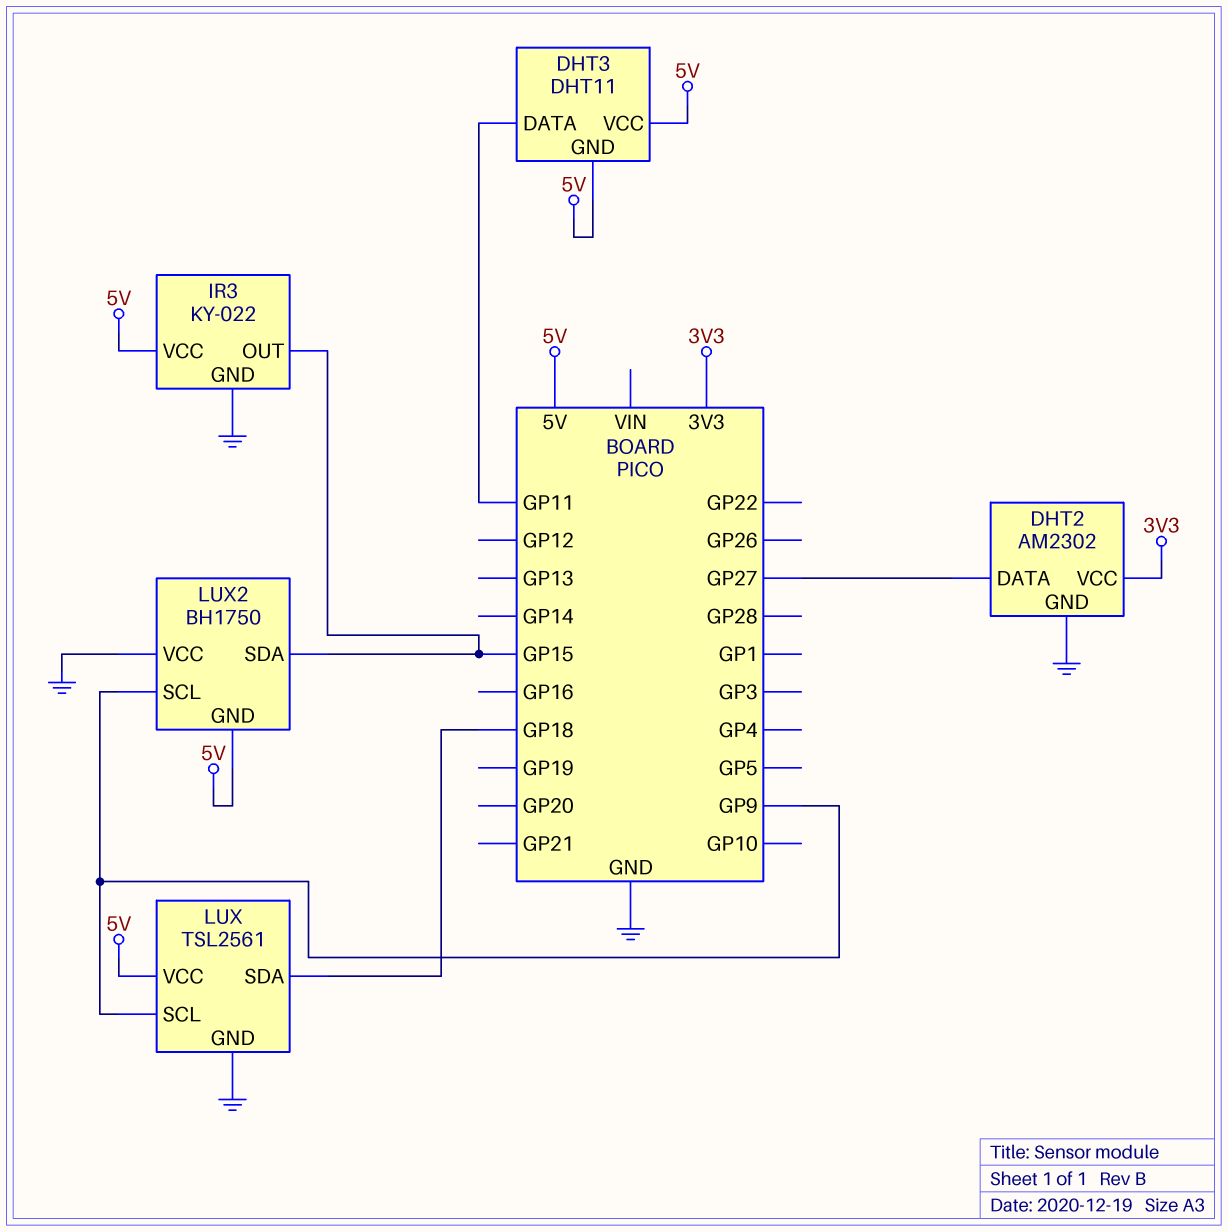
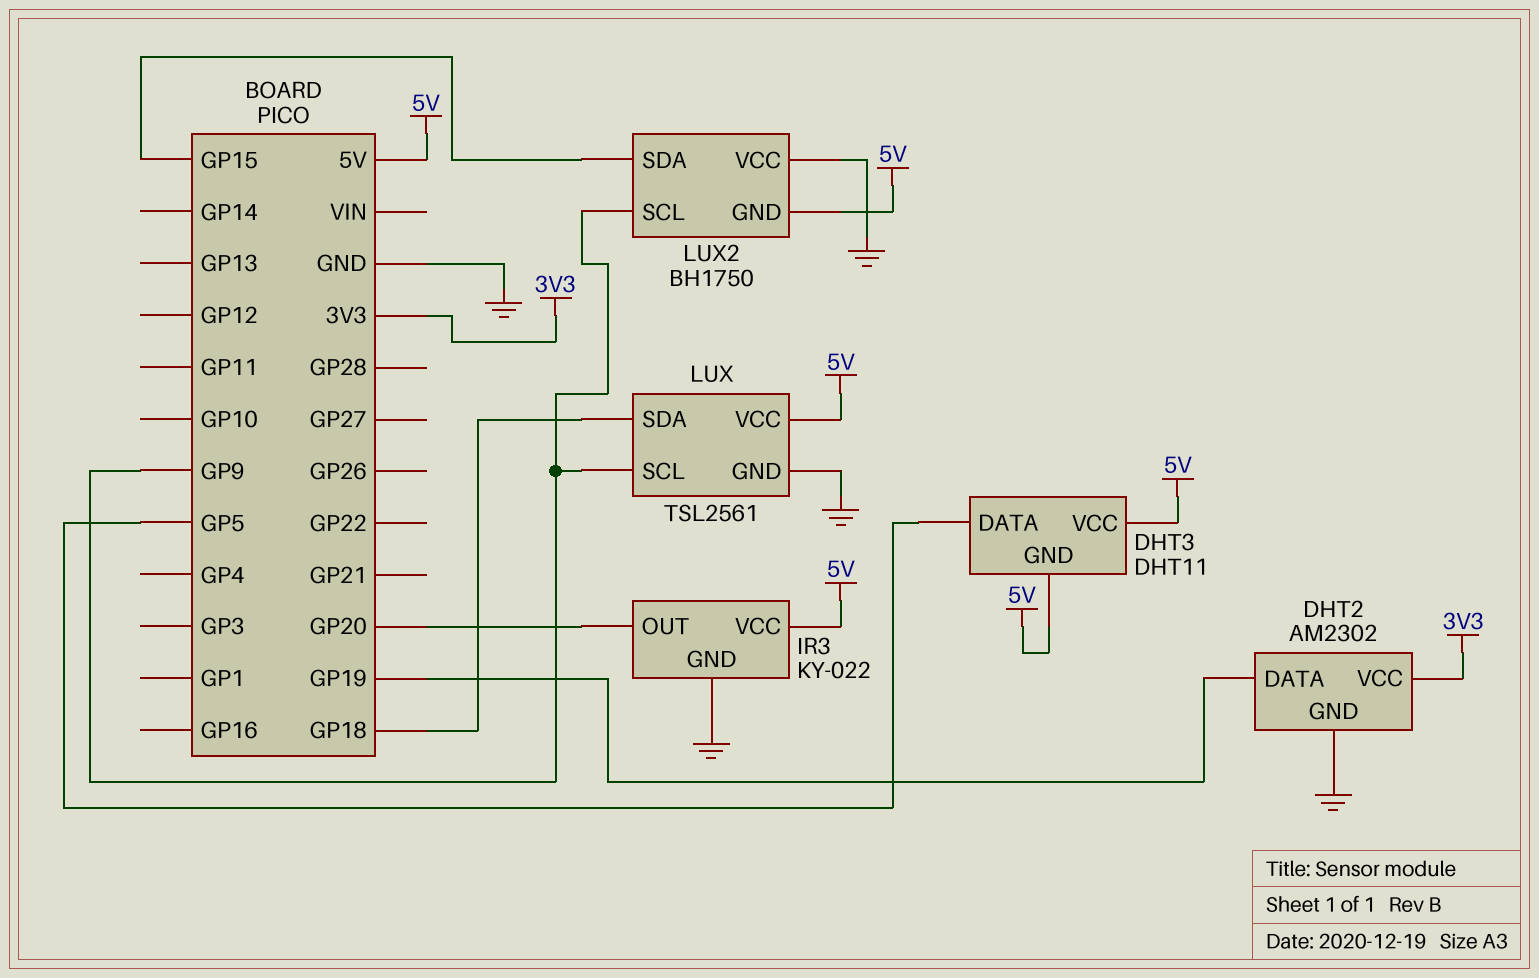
DHT2 pin DATA: GP27 -> GP19
DHT3 pin DATA: GP11 -> GP5
IR3 pin OUT: GP15 -> GP20

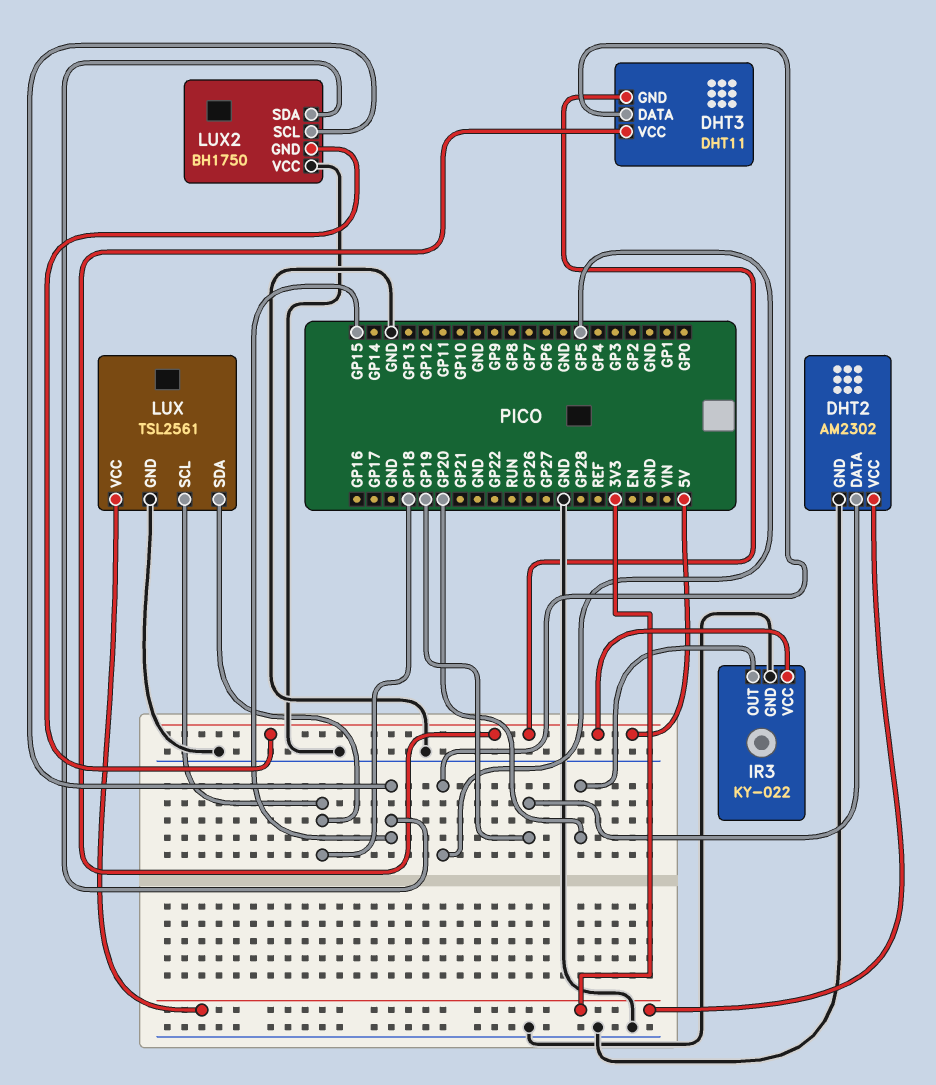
LUX pin SCL: GP9 -> GP18
LUX pin VCC: 5V -> 3V3
LUX2 pin SCL: GP9 -> GP15

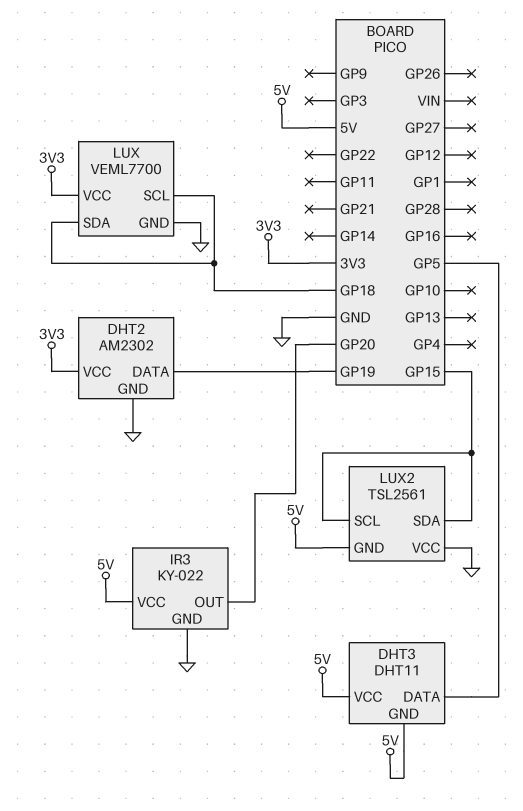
LUX: TSL2561 -> VEML7700
LUX2: BH1750 -> TSL2561

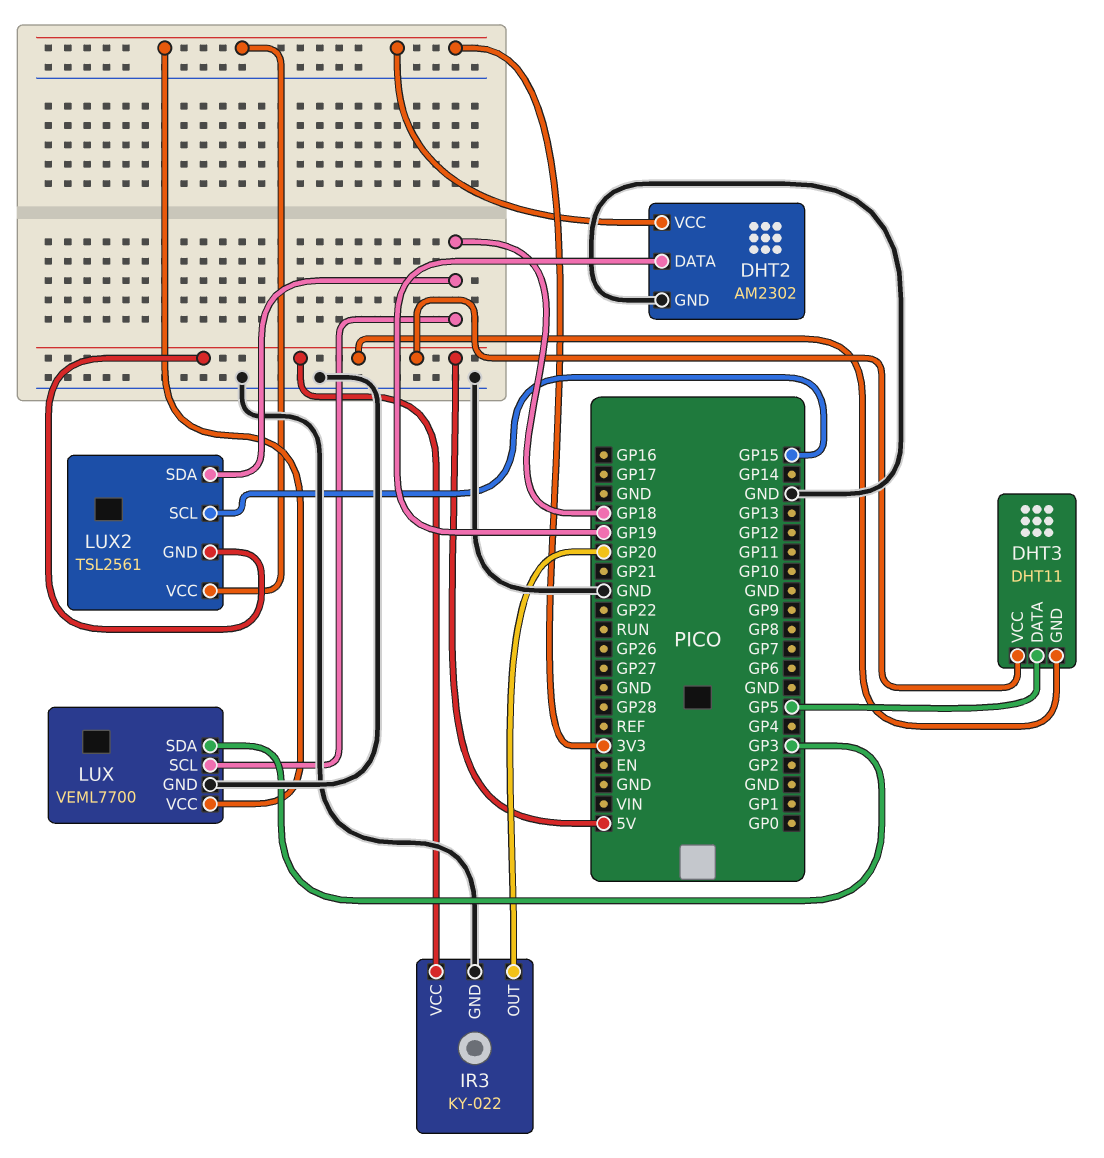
LUX pin SDA: GP18 -> GP3
LUX2 pin SDA: GP15 -> GP18
LUX2 pin VCC: GND -> 3V3

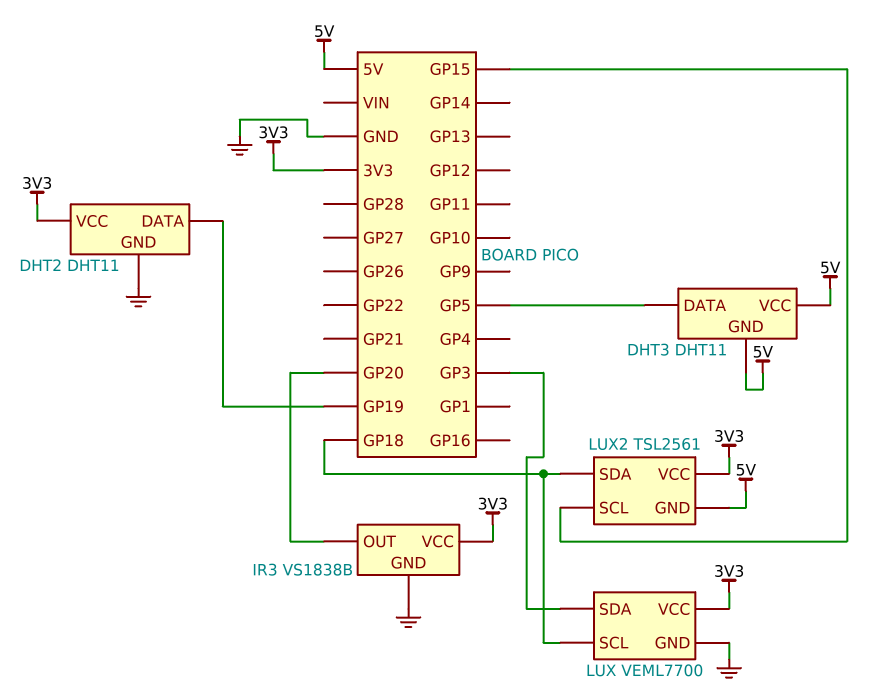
DHT2: AM2302 -> DHT11
IR3: KY-022 -> VS1838B
IR3 pin VCC: 5V -> 3V3

